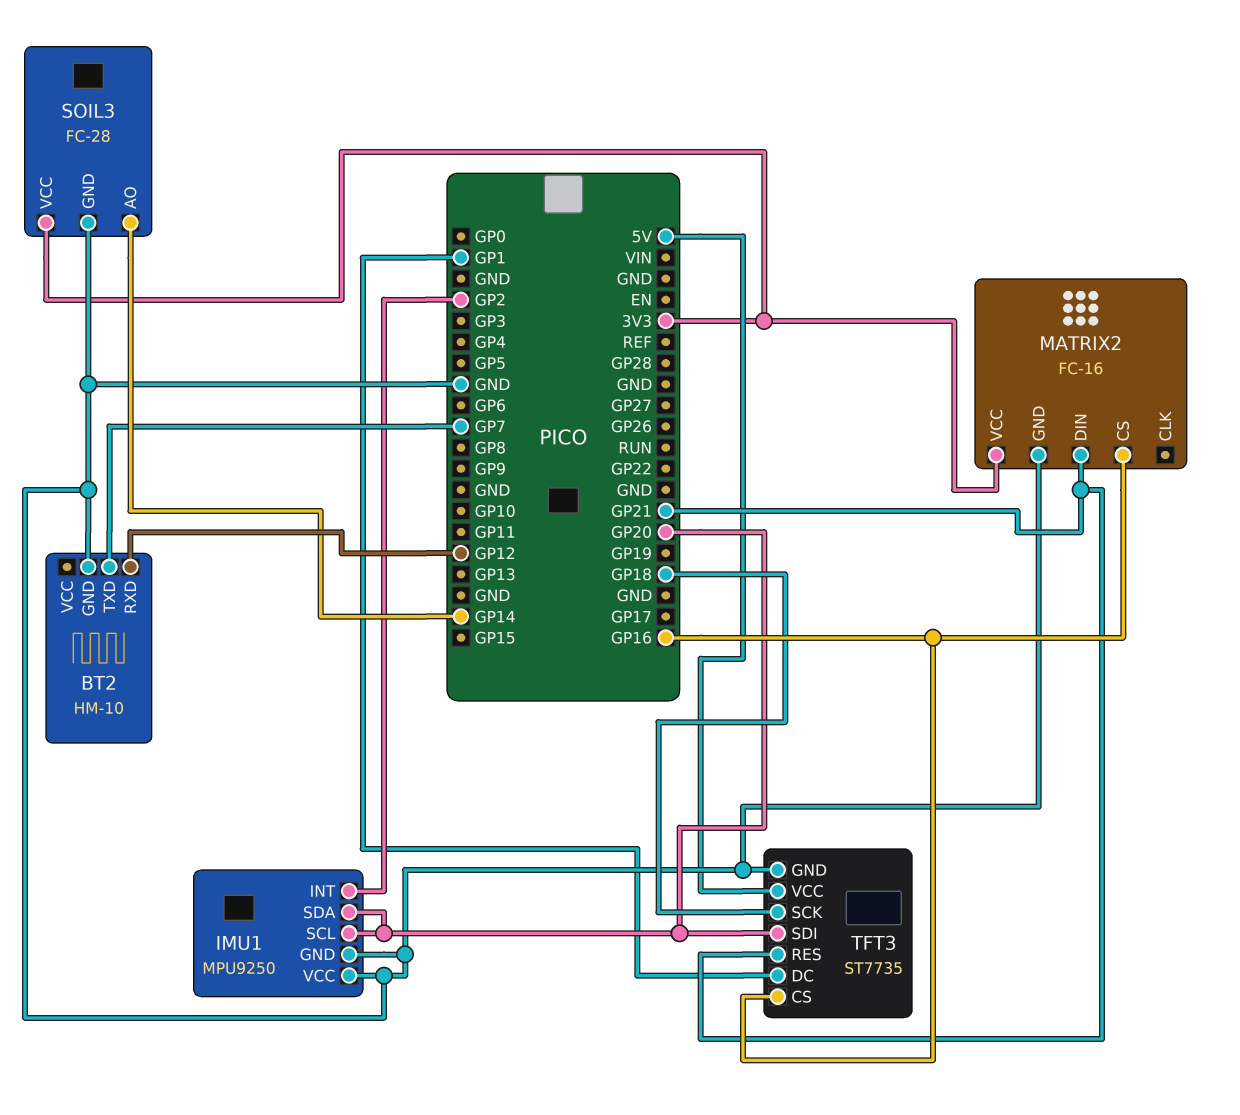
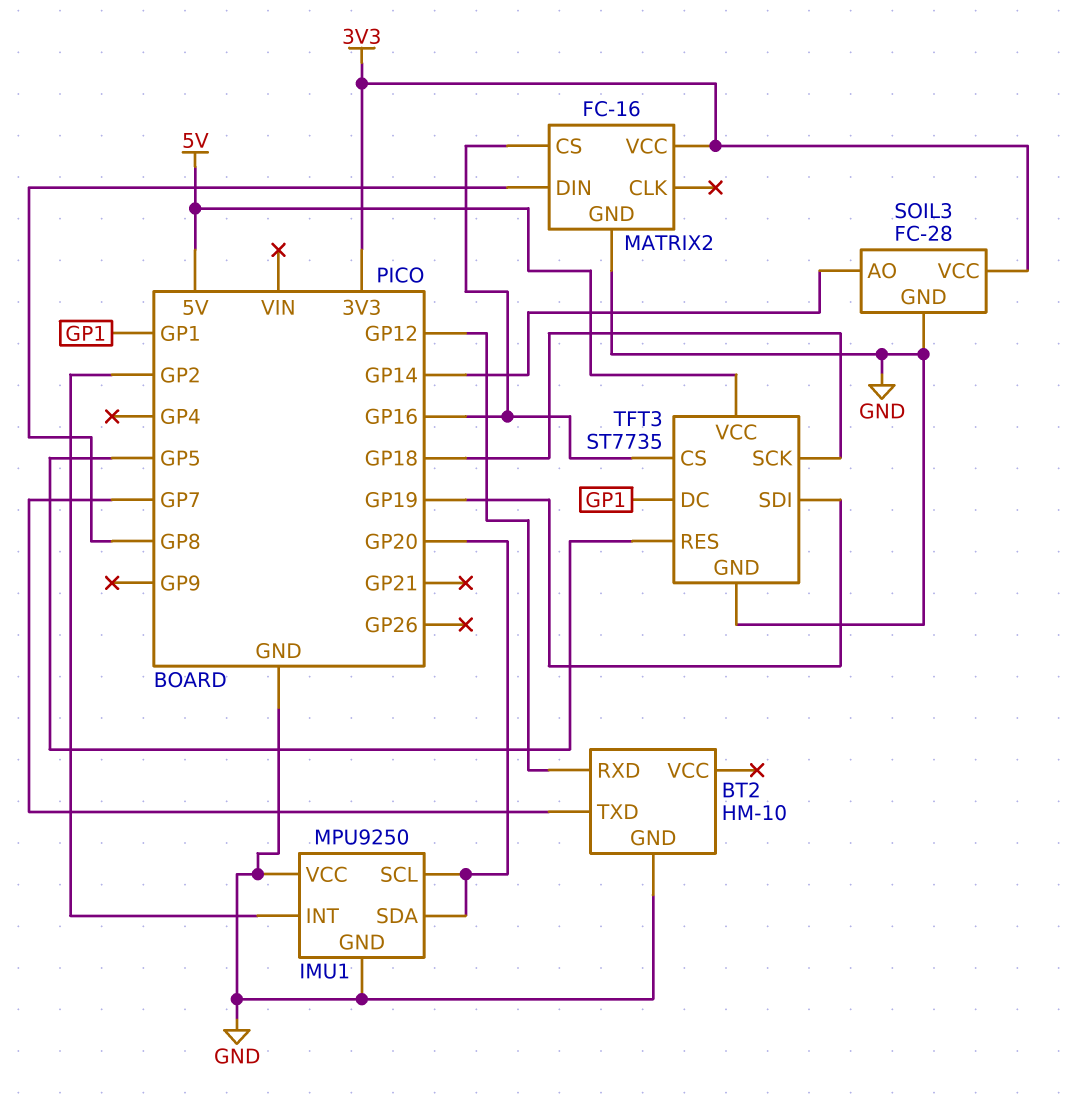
MATRIX2 pin DIN: GP21 -> GP8
TFT3 pin RES: GP21 -> GP5
TFT3 pin SDI: GP20 -> GP19

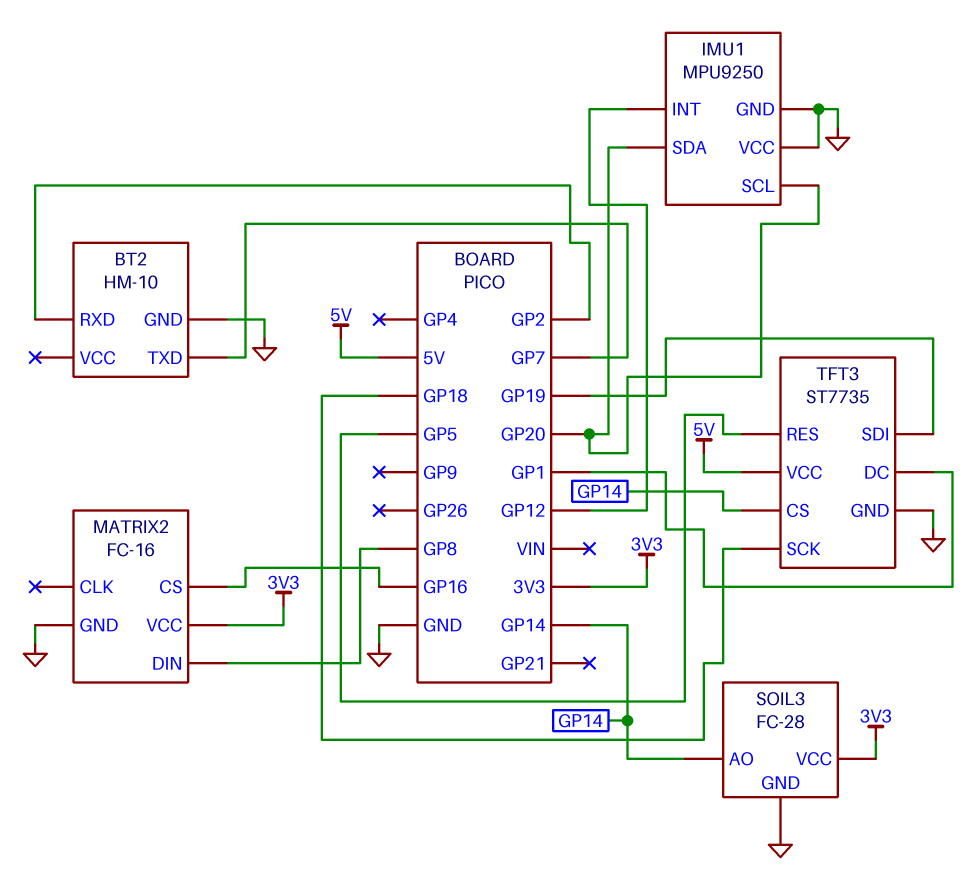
BT2 pin RXD: GP12 -> GP2
IMU1 pin INT: GP2 -> GP12
TFT3 pin CS: GP16 -> GP14

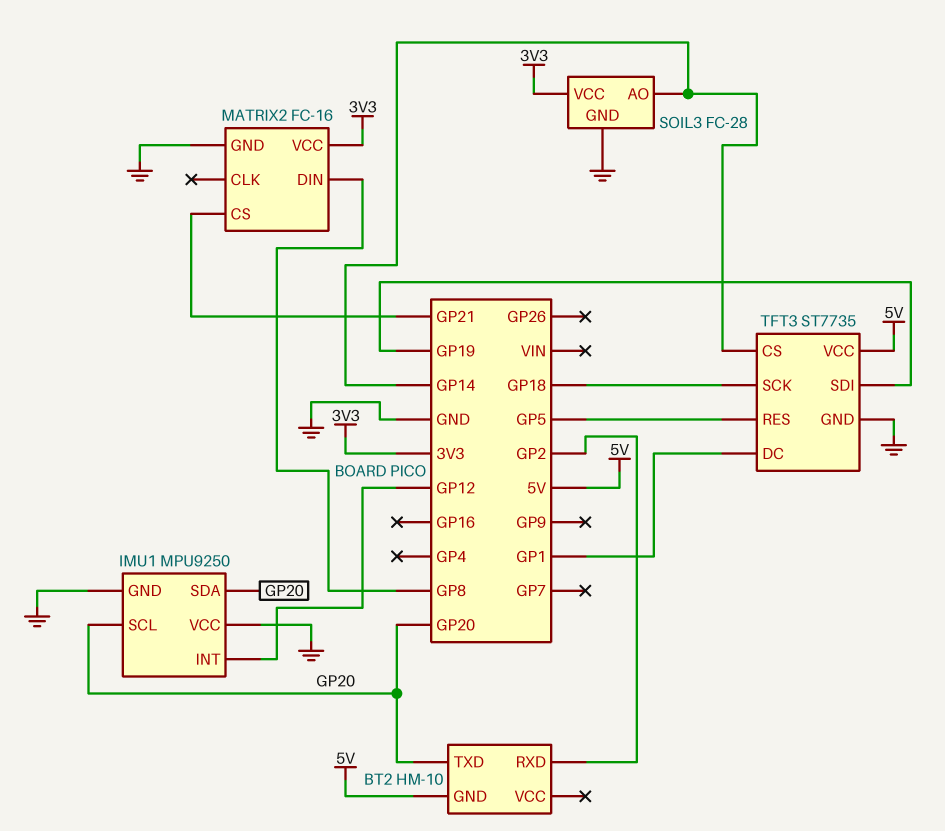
BT2 pin GND: GND -> 5V
BT2 pin TXD: GP7 -> GP20
MATRIX2 pin CS: GP16 -> GP21

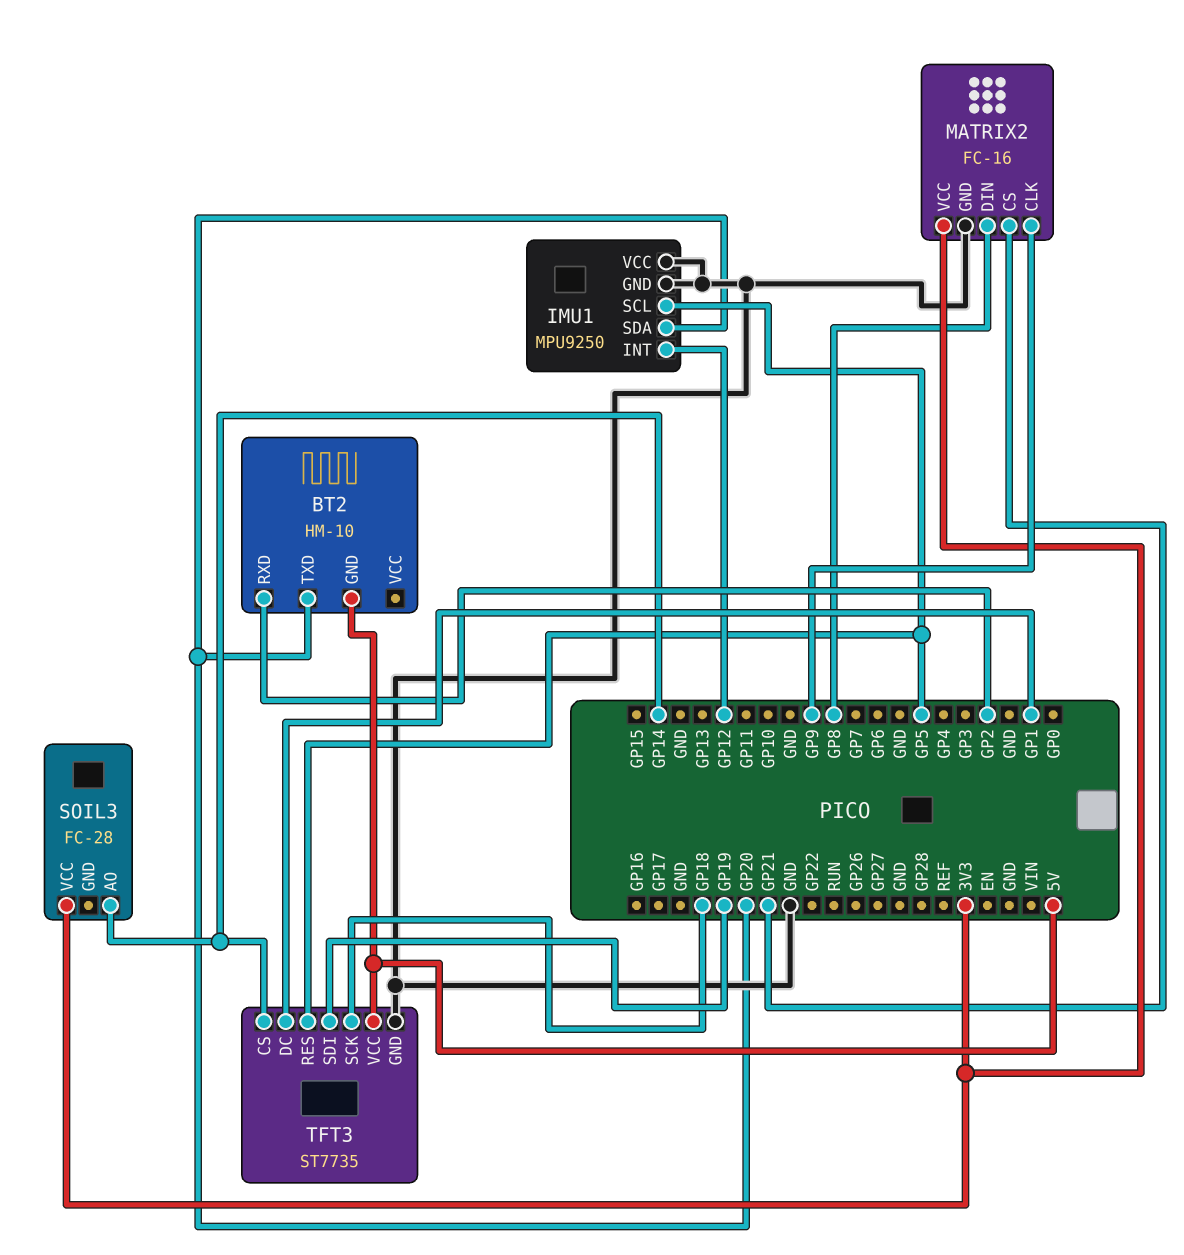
IMU1 pin SCL: GP20 -> GP5
MATRIX2 pin CLK: none -> GP9
SOIL3 pin GND: GND -> none

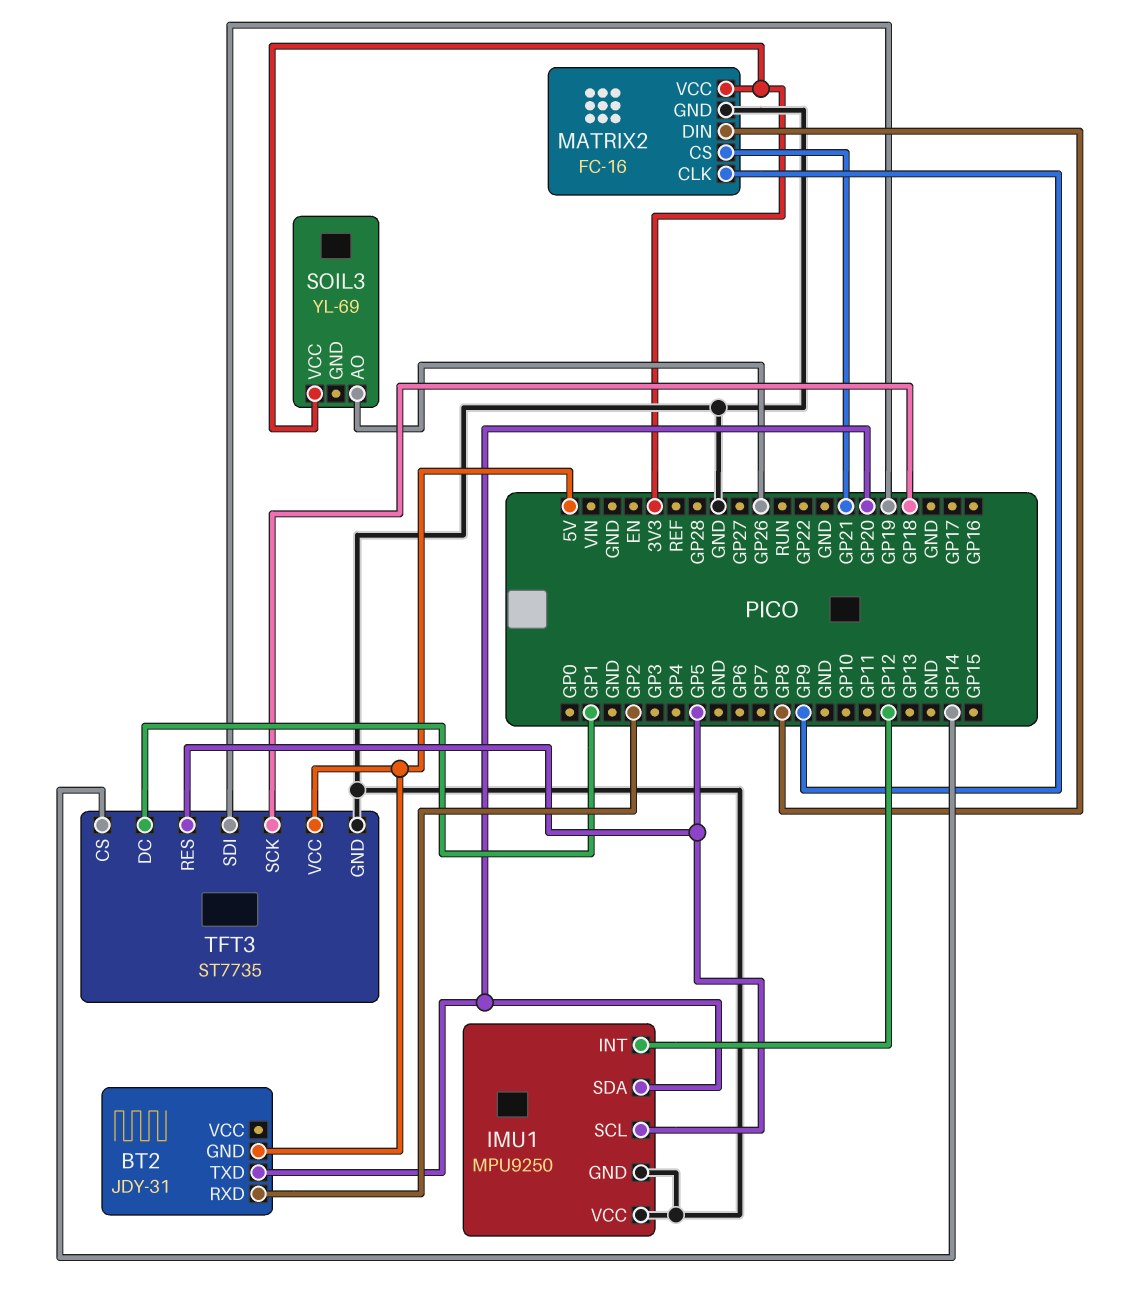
BT2: HM-10 -> JDY-31
SOIL3: FC-28 -> YL-69
SOIL3 pin AO: GP14 -> GP26

